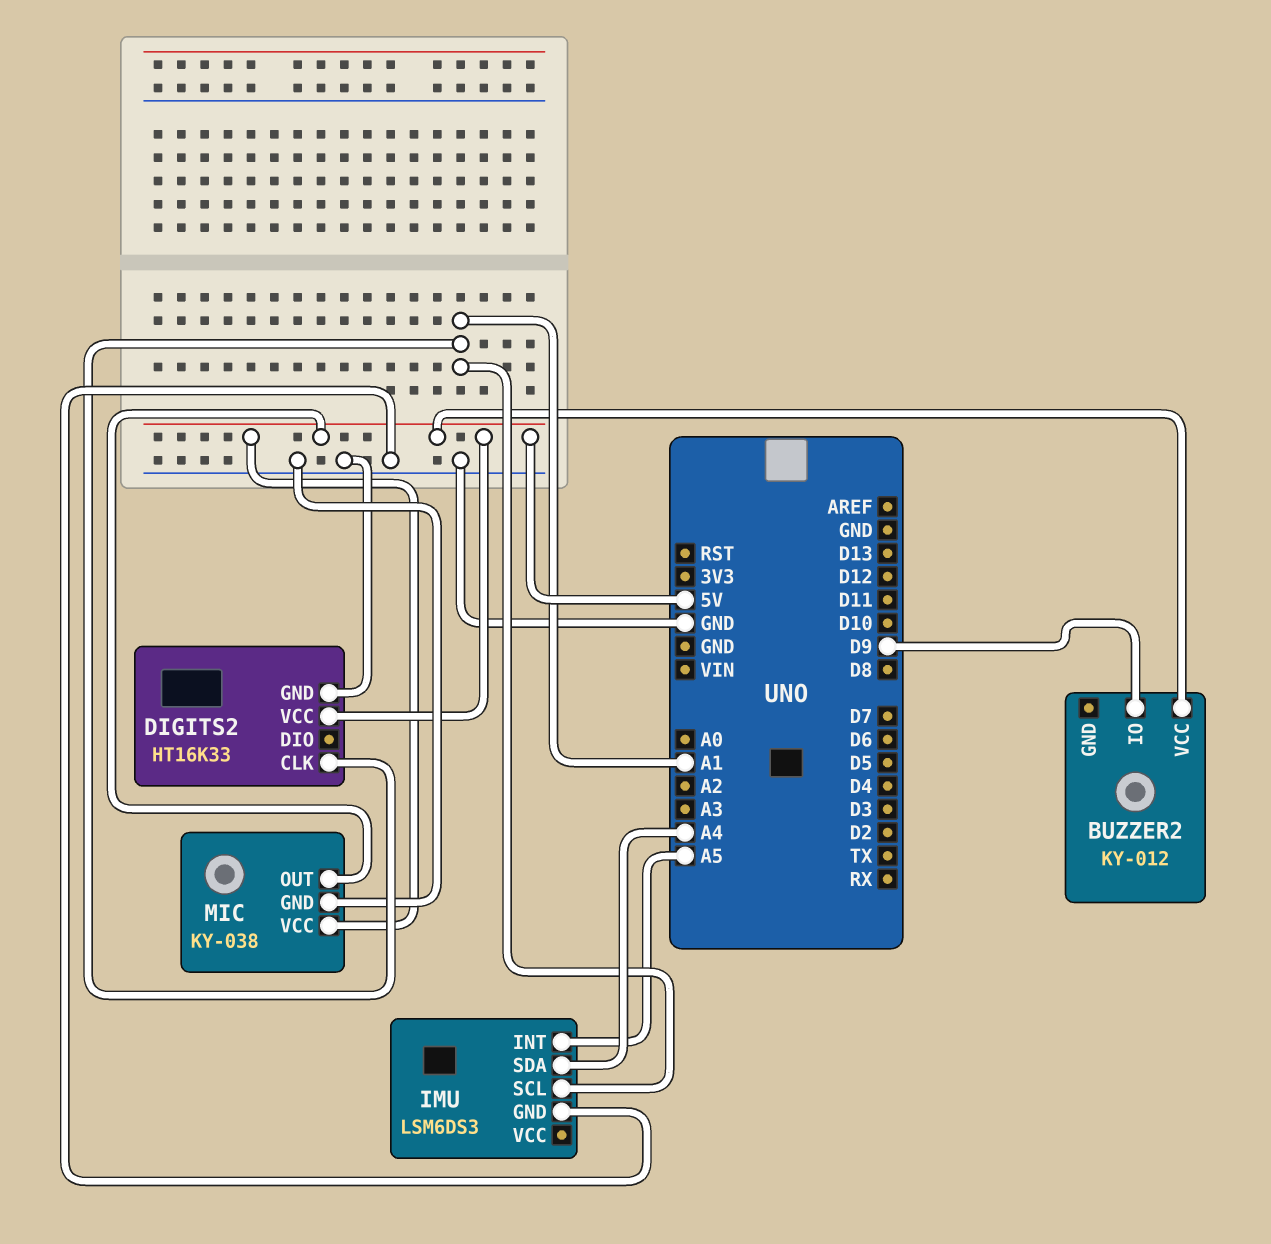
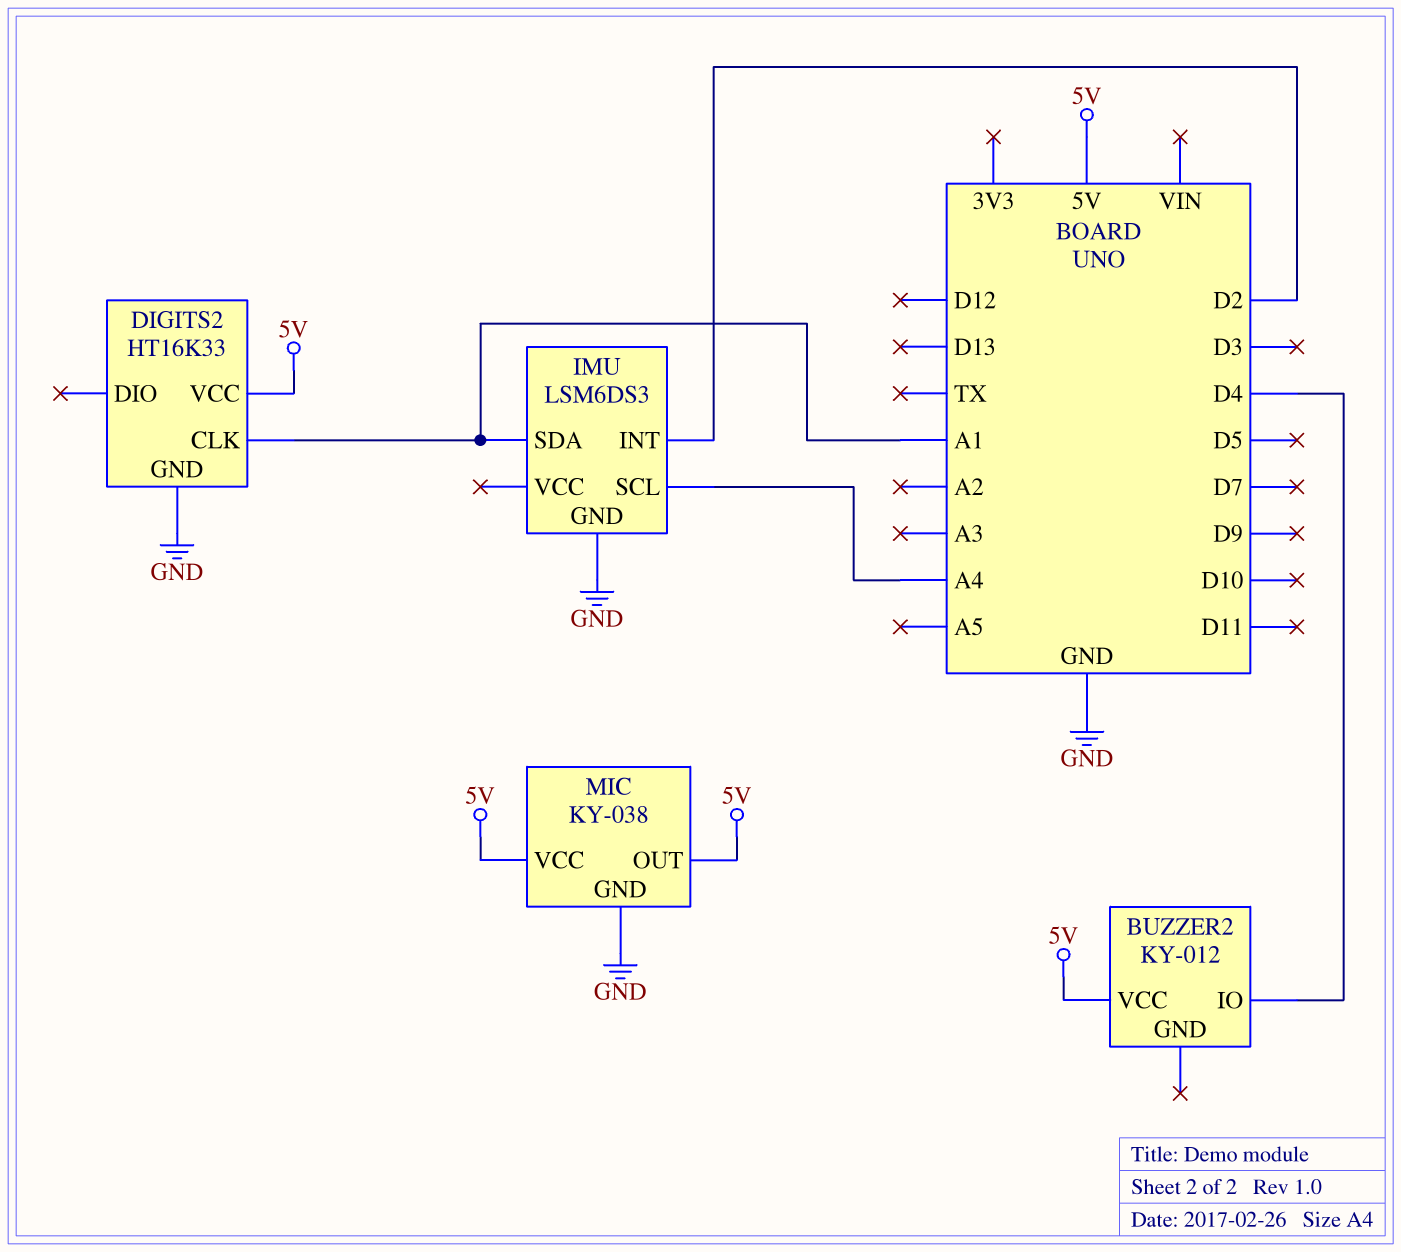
BUZZER2 pin IO: D9 -> D4
IMU pin INT: A5 -> D2
IMU pin SCL: A1 -> A4
IMU pin SDA: A4 -> A1

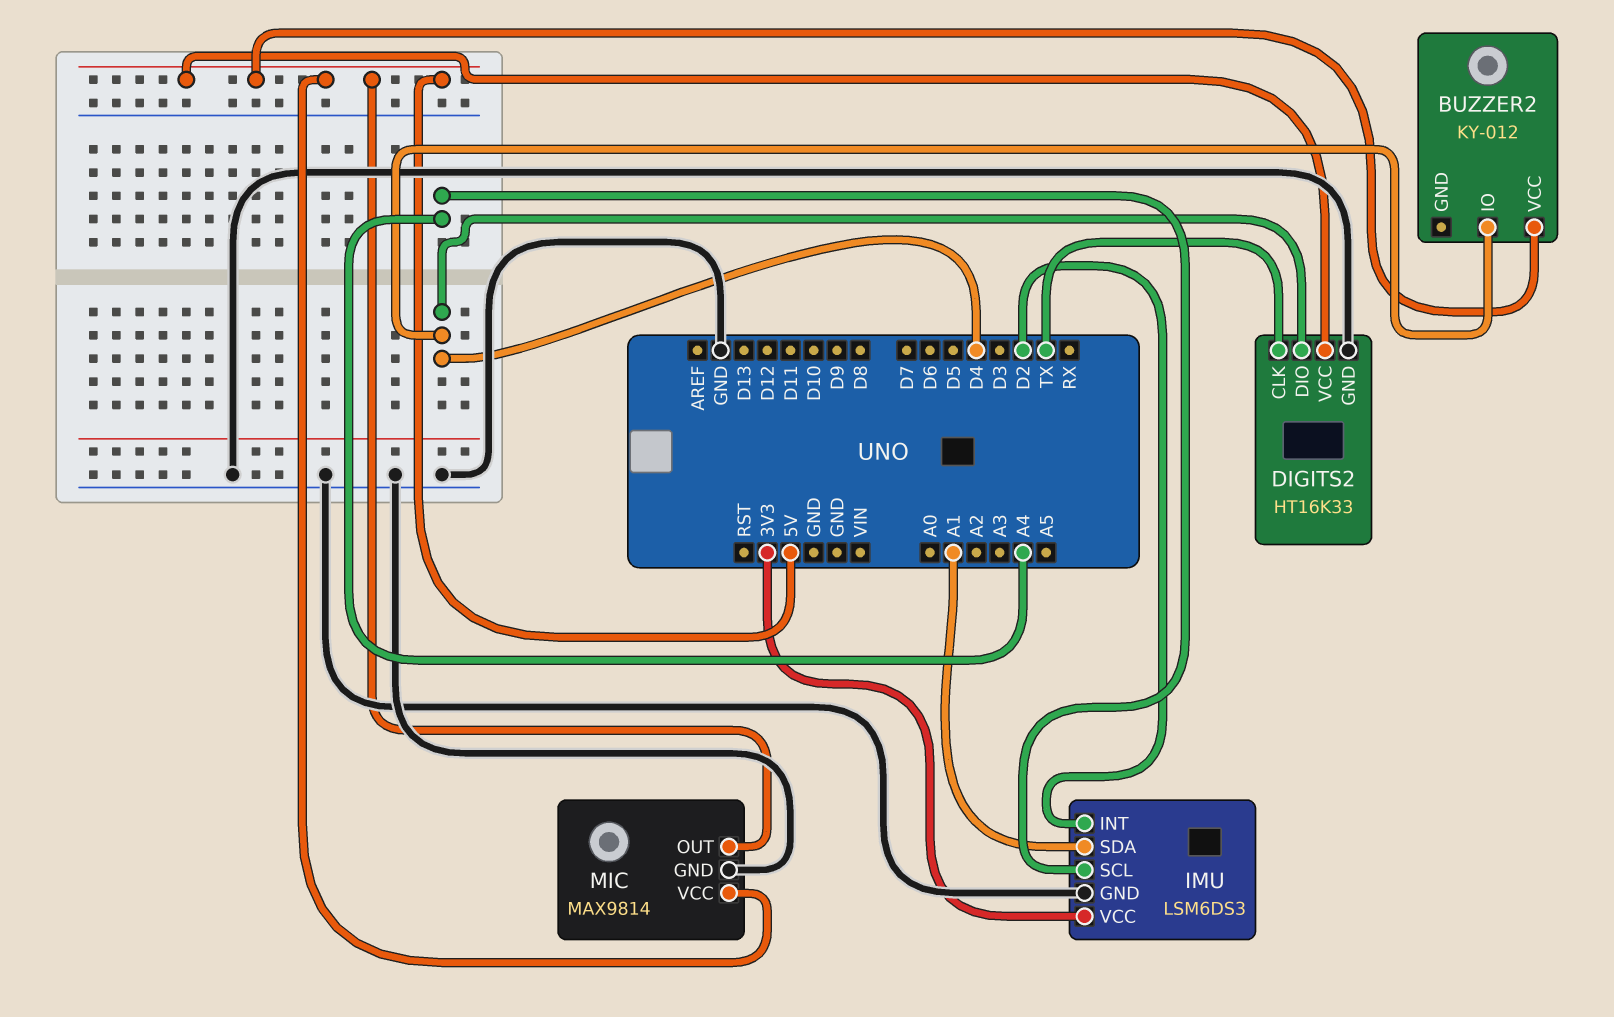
DIGITS2 pin CLK: A1 -> TX
DIGITS2 pin DIO: none -> D4
IMU pin VCC: none -> 3V3
MIC: KY-038 -> MAX9814

